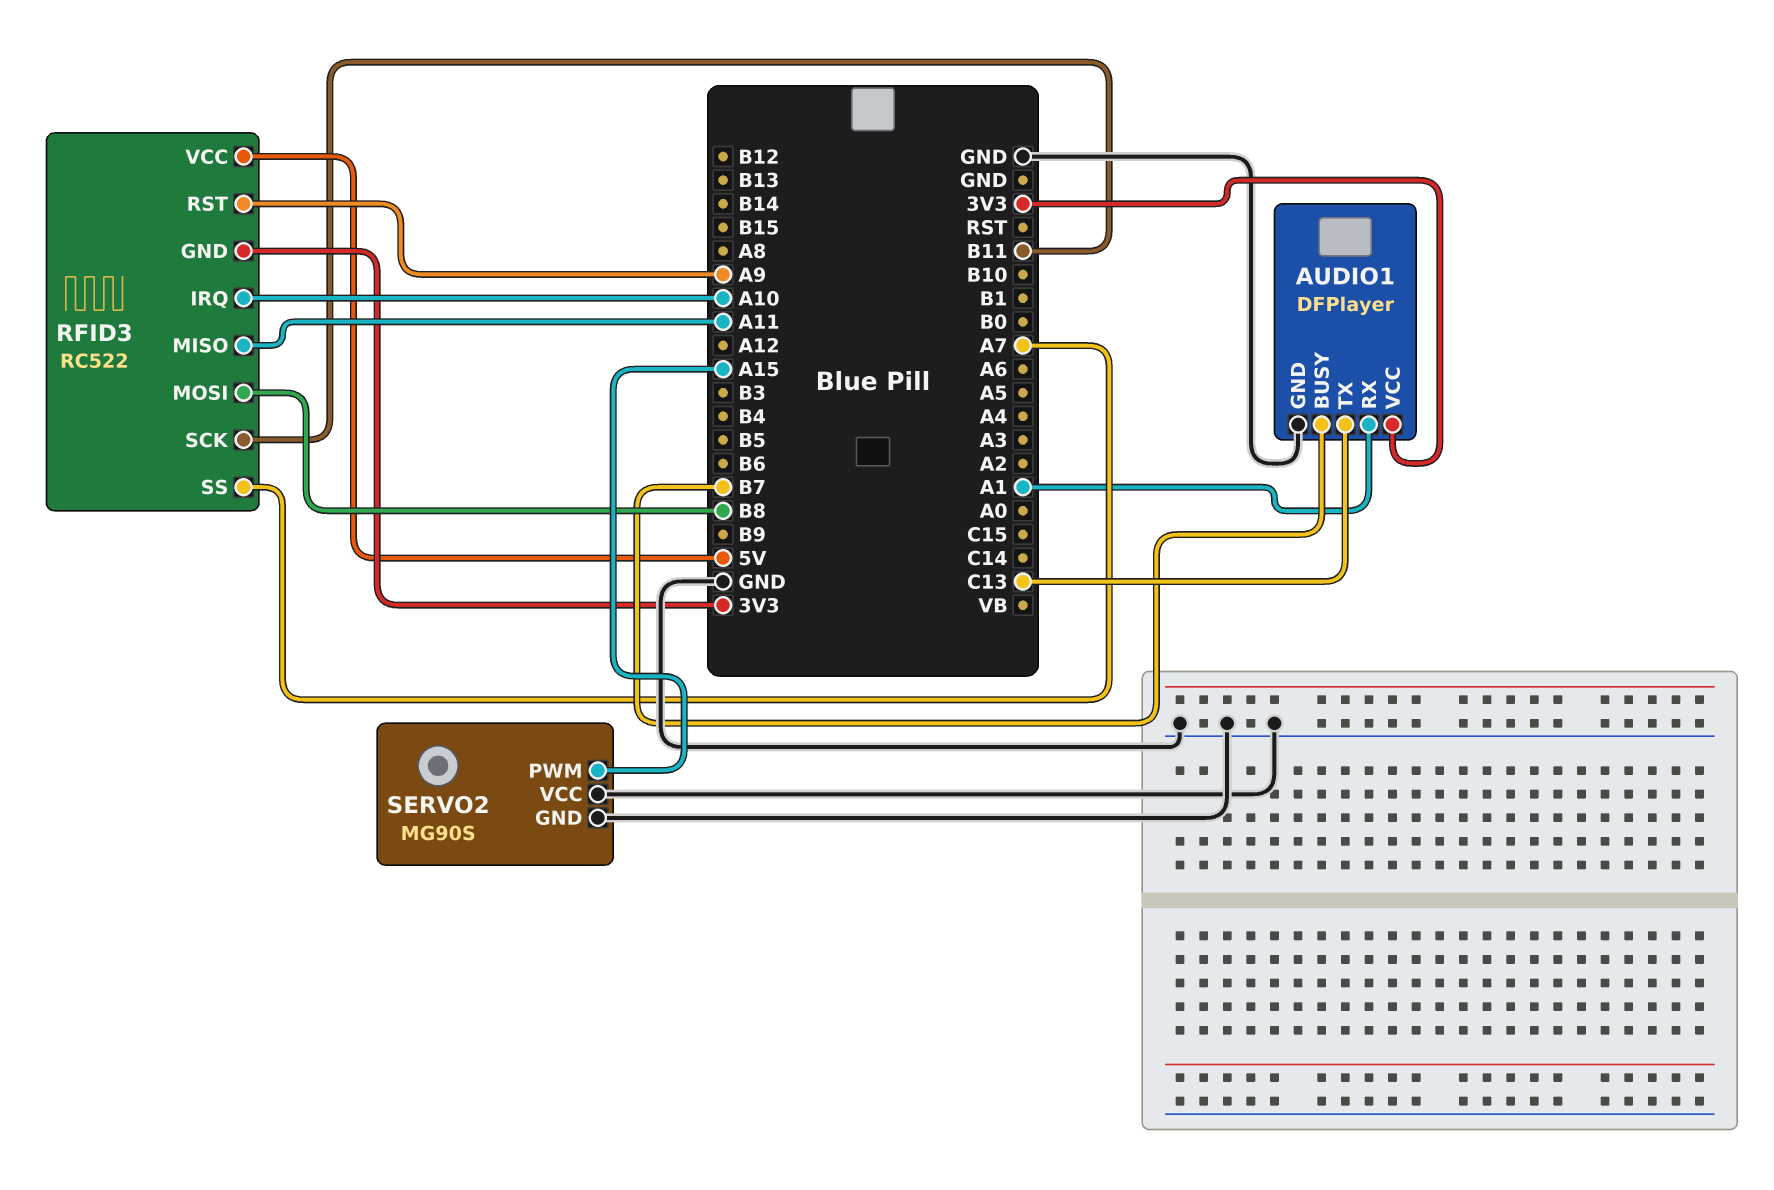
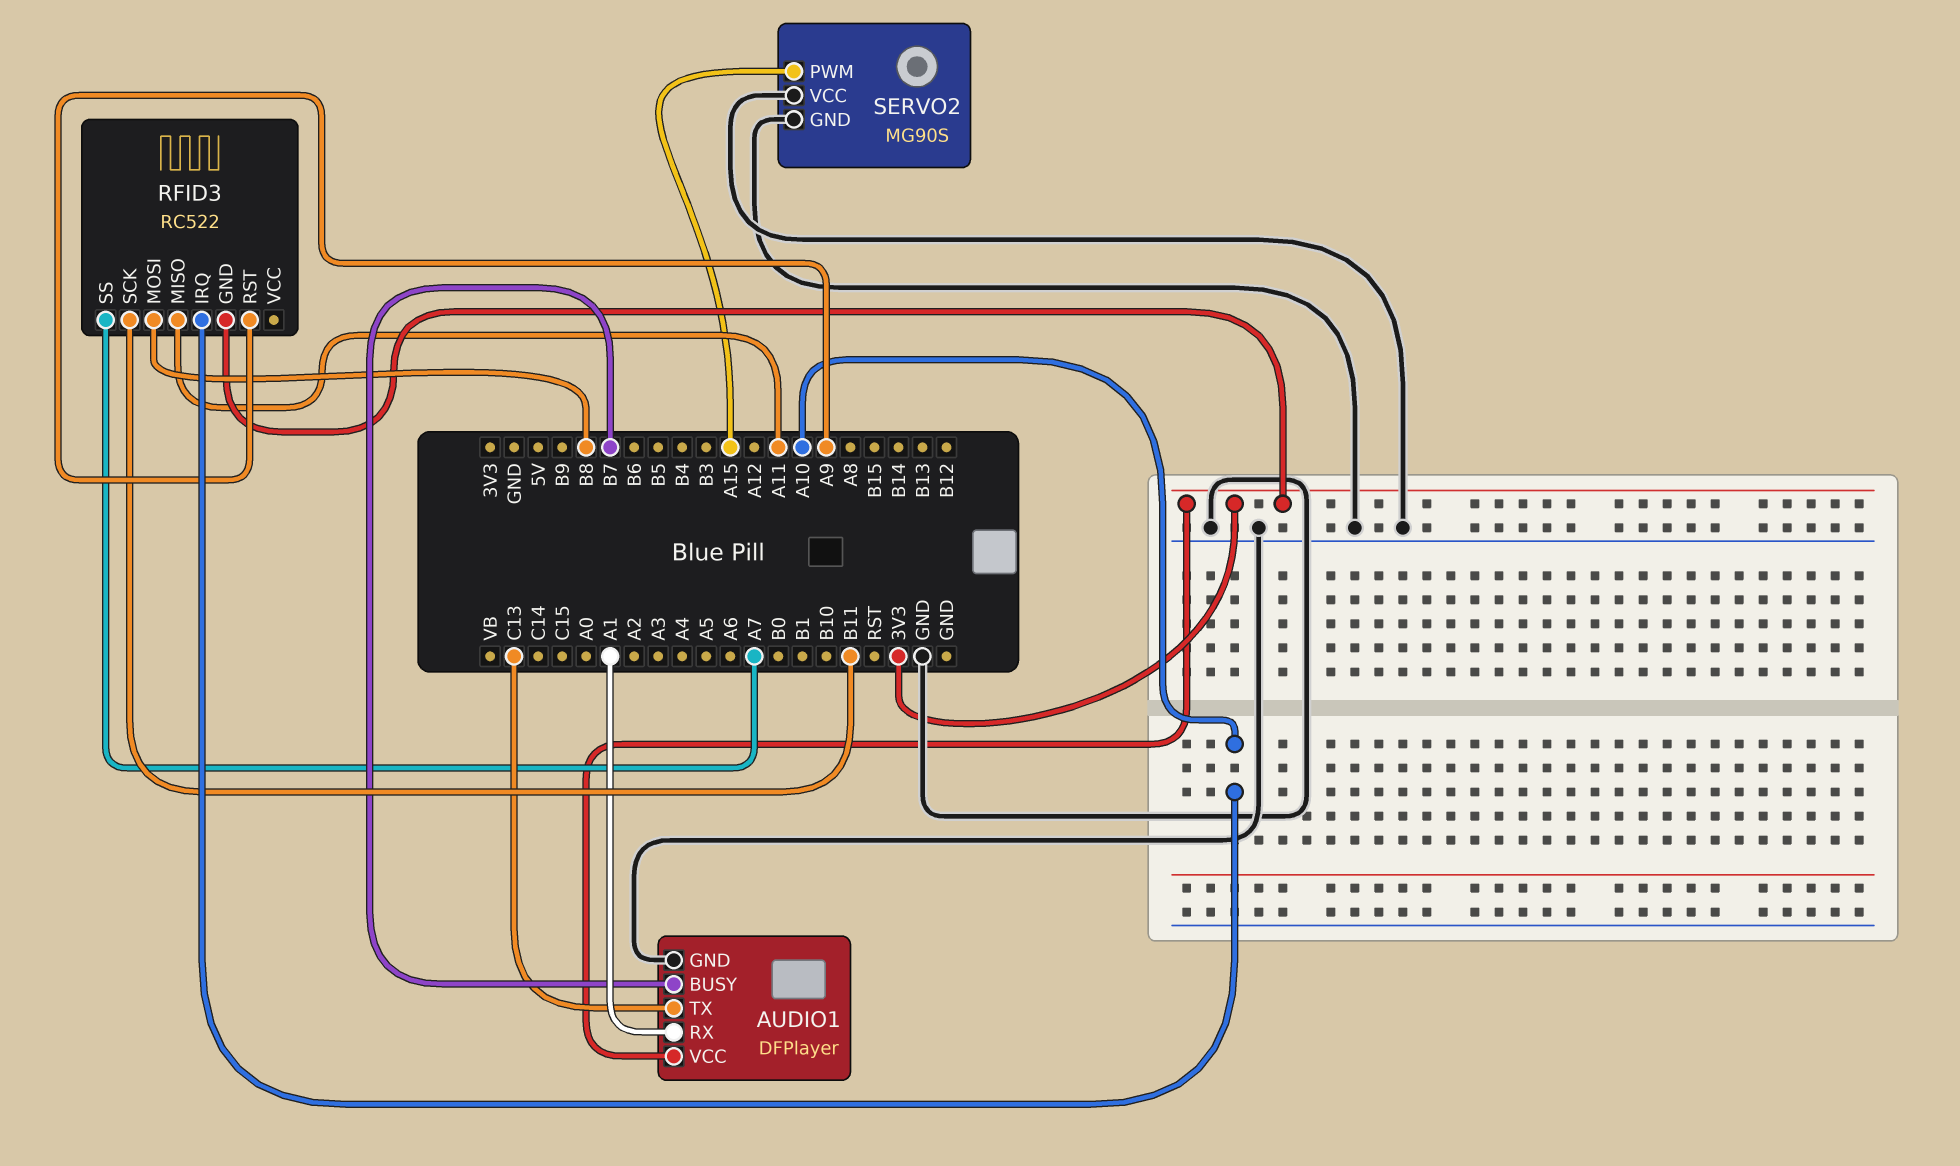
RFID3 pin VCC: 5V -> none

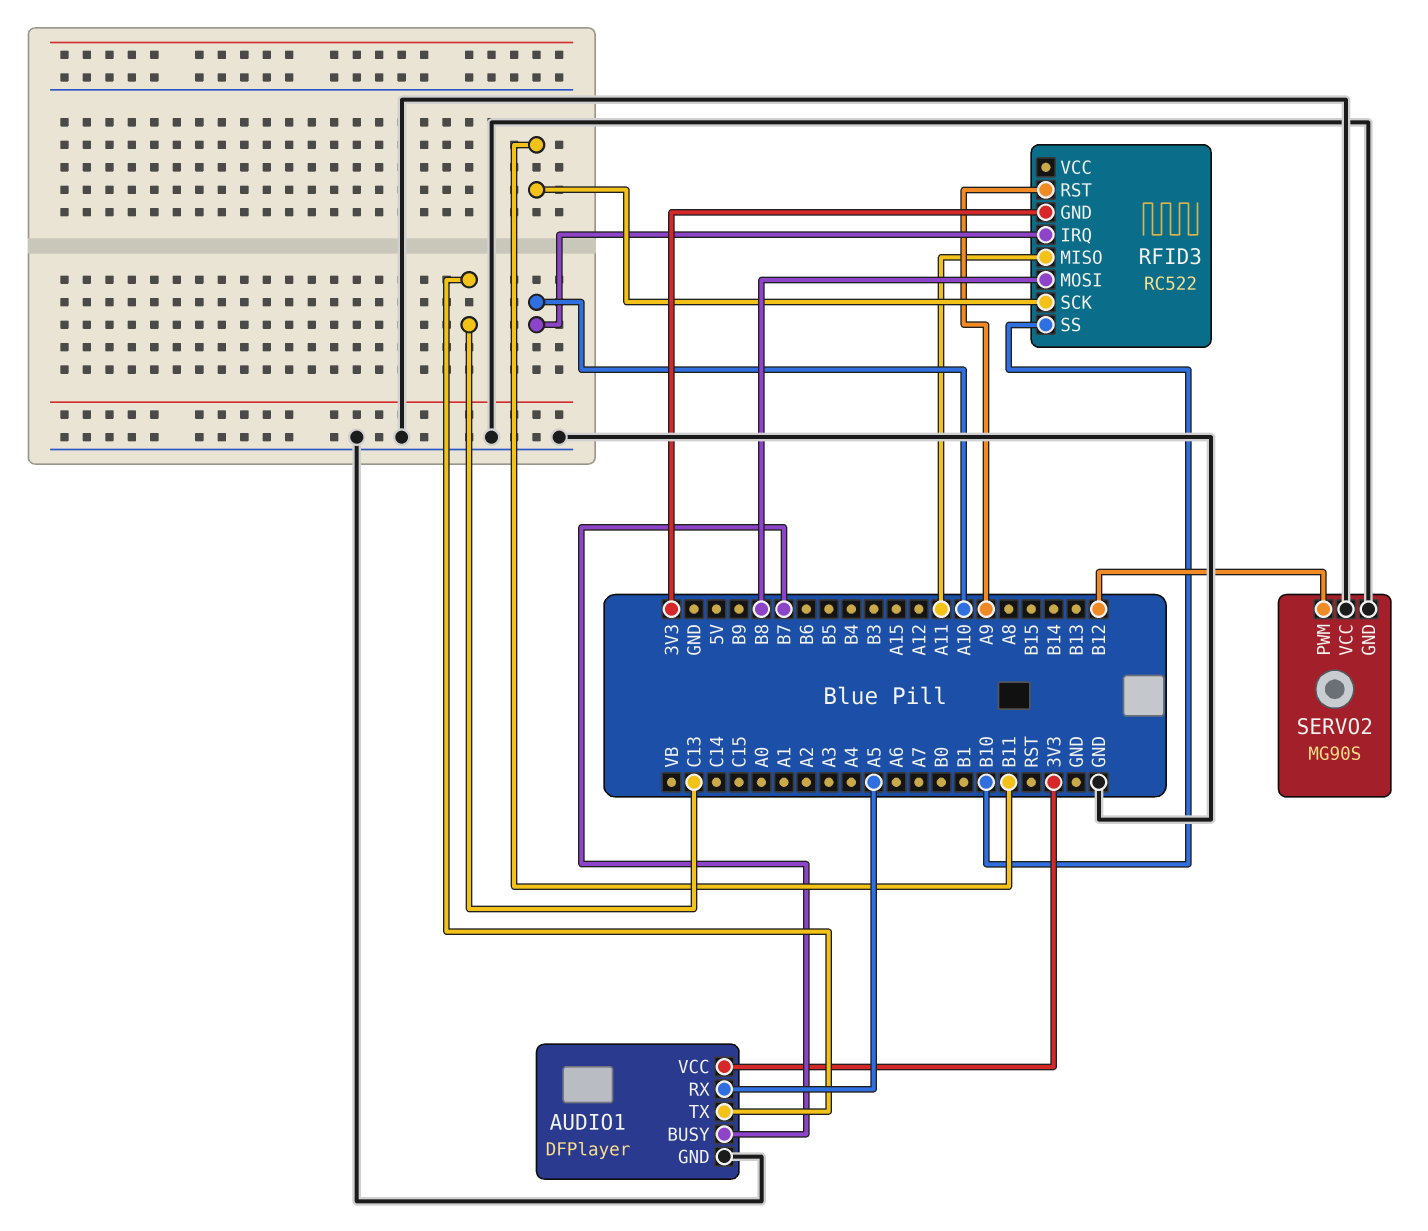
AUDIO1 pin RX: A1 -> A5
RFID3 pin SS: A7 -> B10
SERVO2 pin PWM: A15 -> B12

